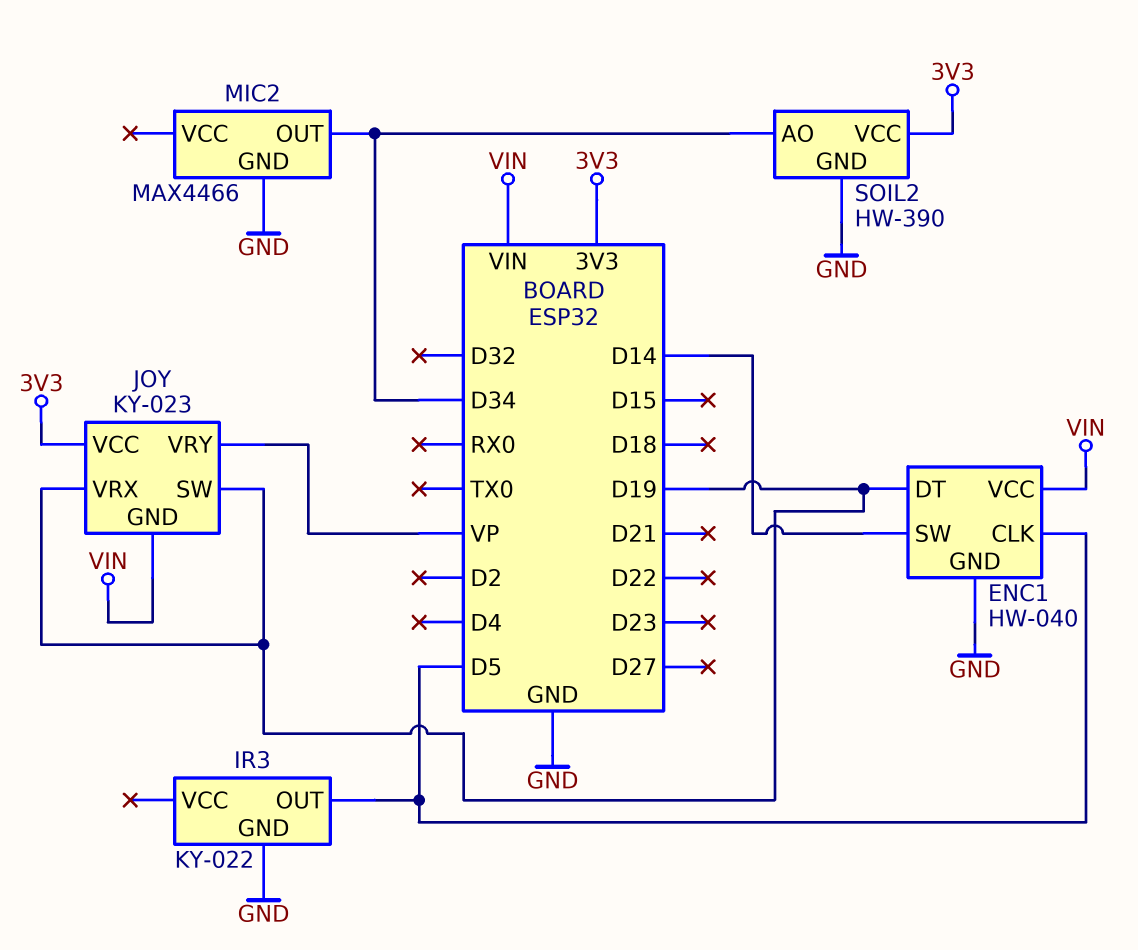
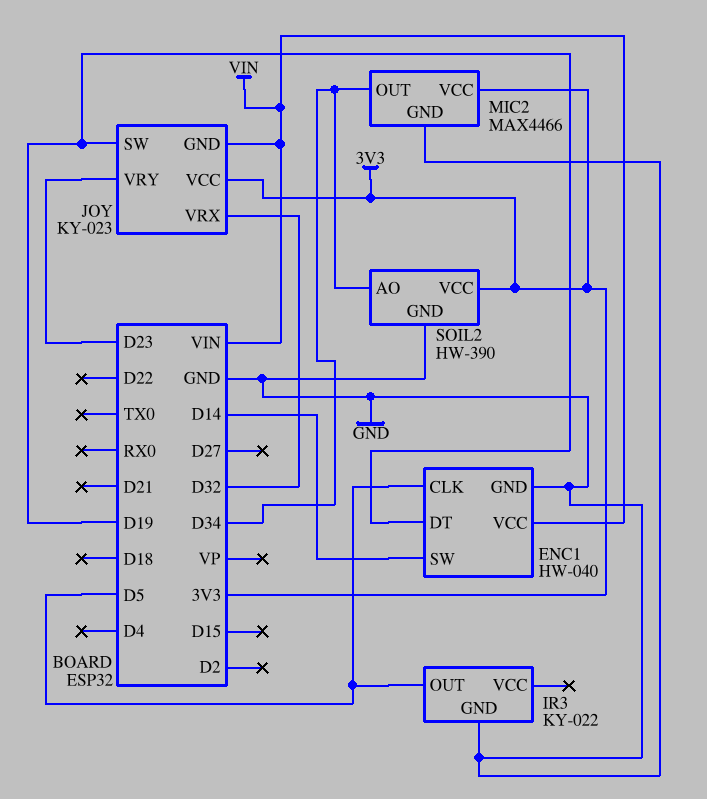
JOY pin VRX: D19 -> D32
JOY pin VRY: VP -> D23
MIC2 pin VCC: none -> 3V3

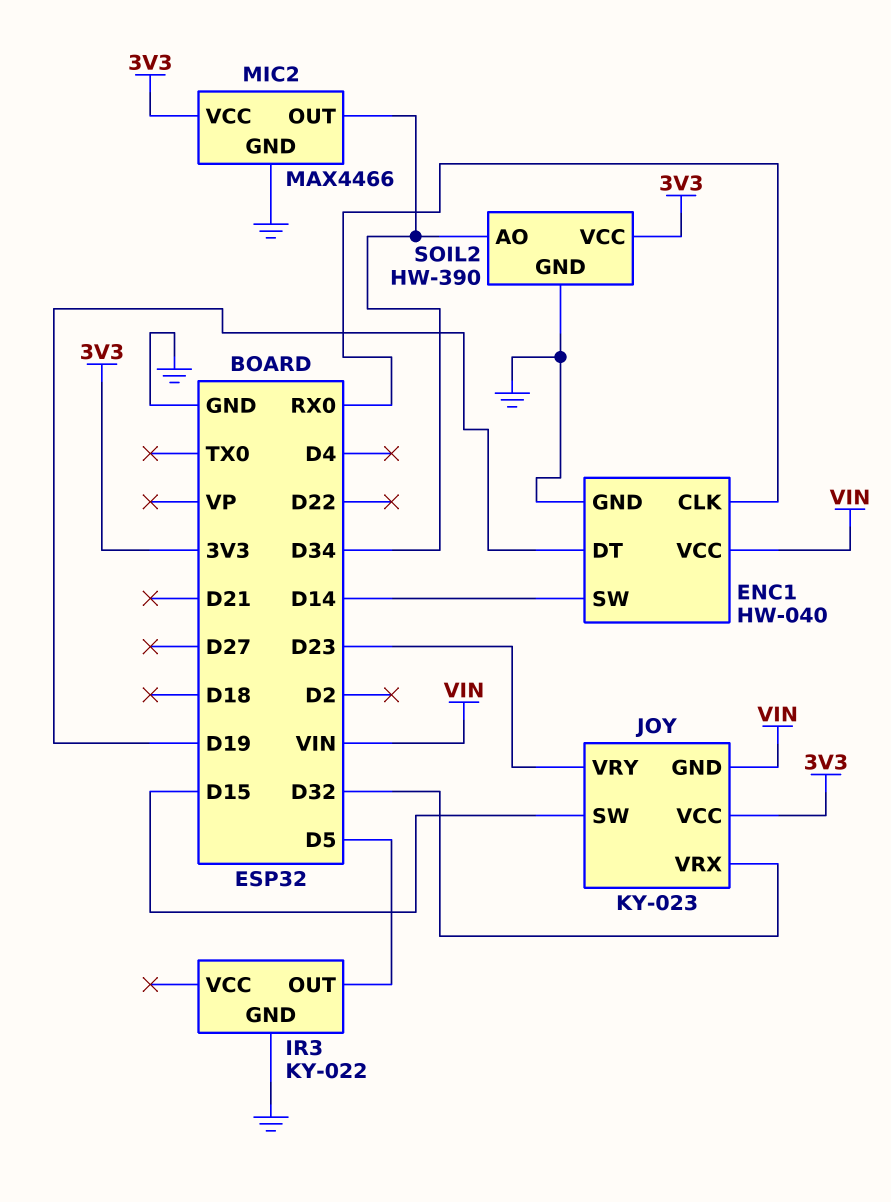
ENC1 pin CLK: D5 -> RX0
JOY pin SW: D19 -> D15

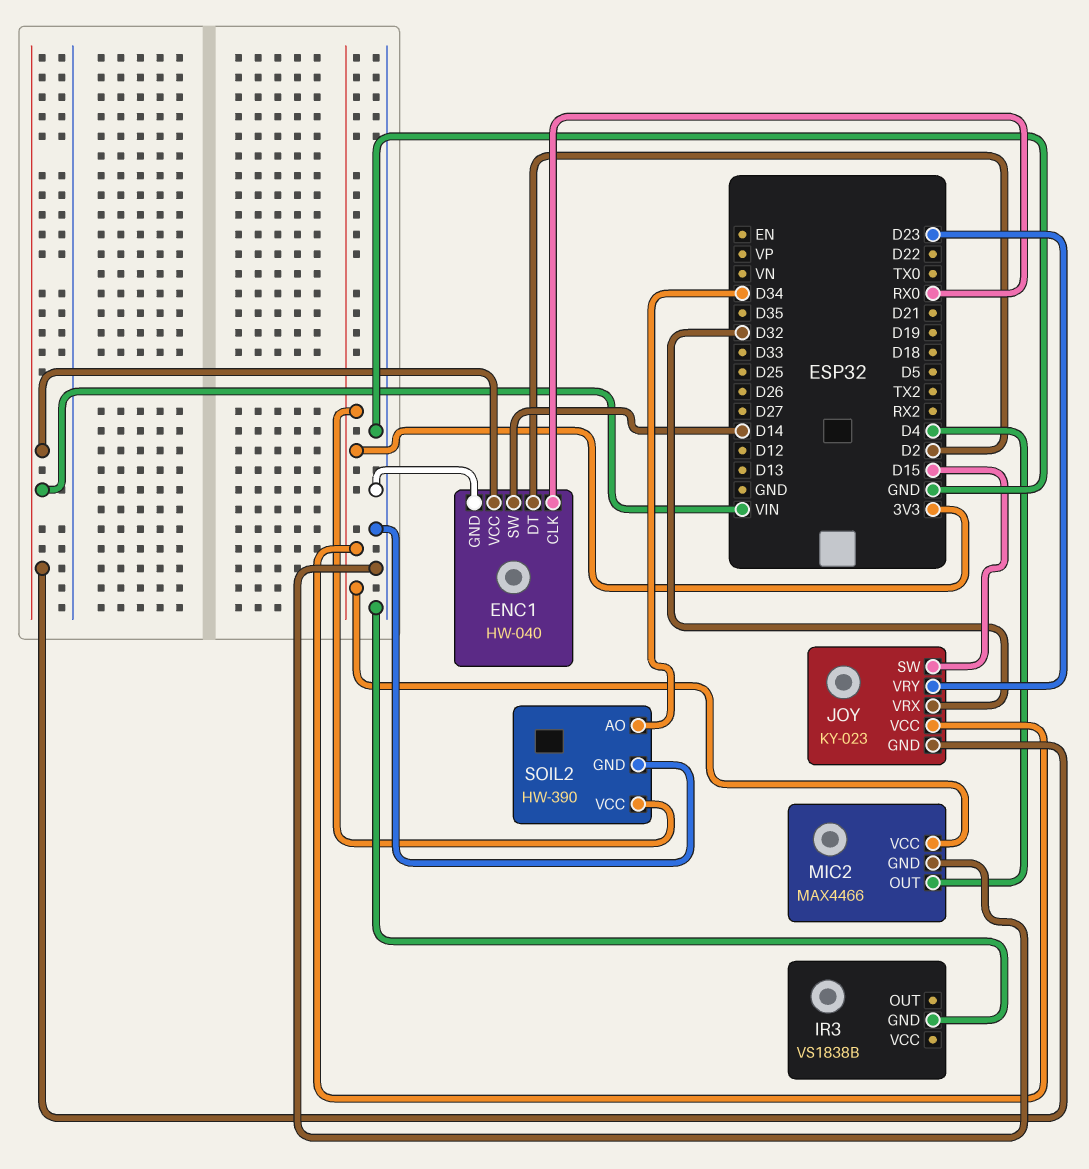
ENC1 pin DT: D19 -> D2
IR3: KY-022 -> VS1838B
IR3 pin OUT: D5 -> none
MIC2 pin OUT: D34 -> D4

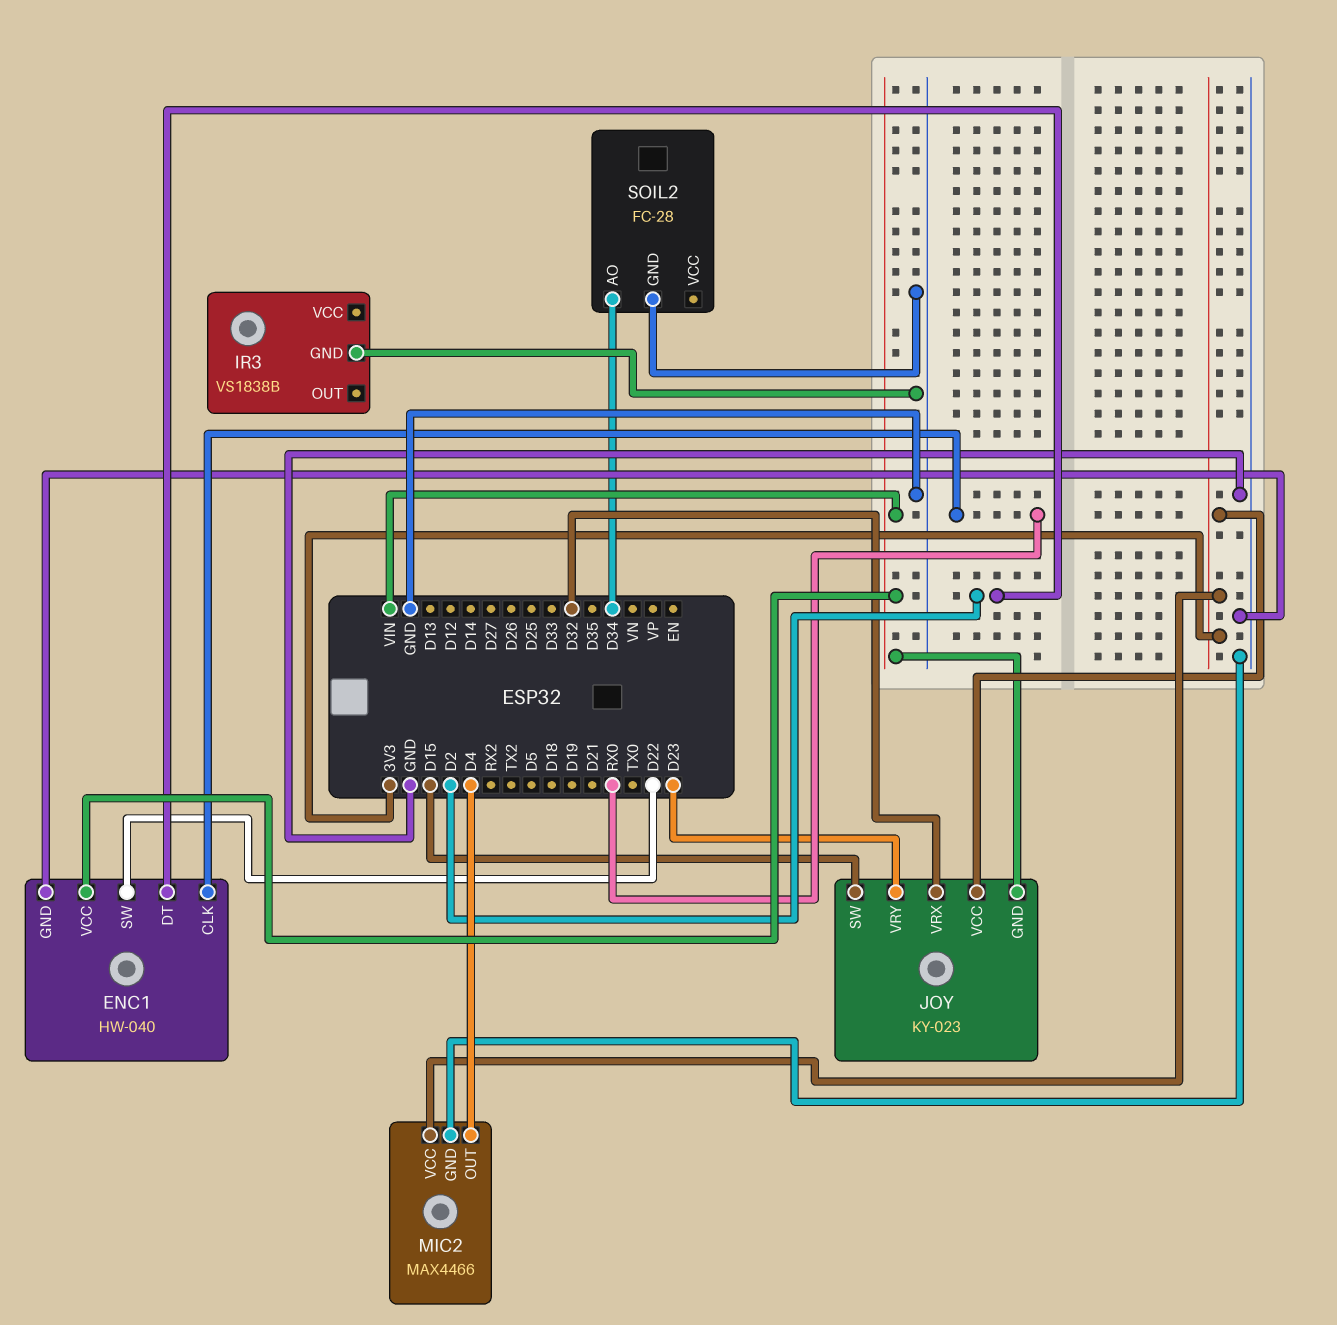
ENC1 pin SW: D14 -> D22
SOIL2: HW-390 -> FC-28
SOIL2 pin VCC: 3V3 -> none

